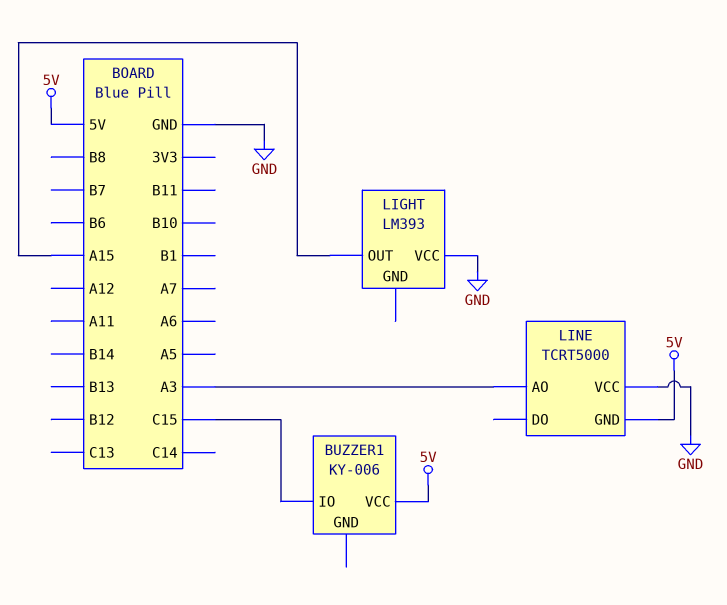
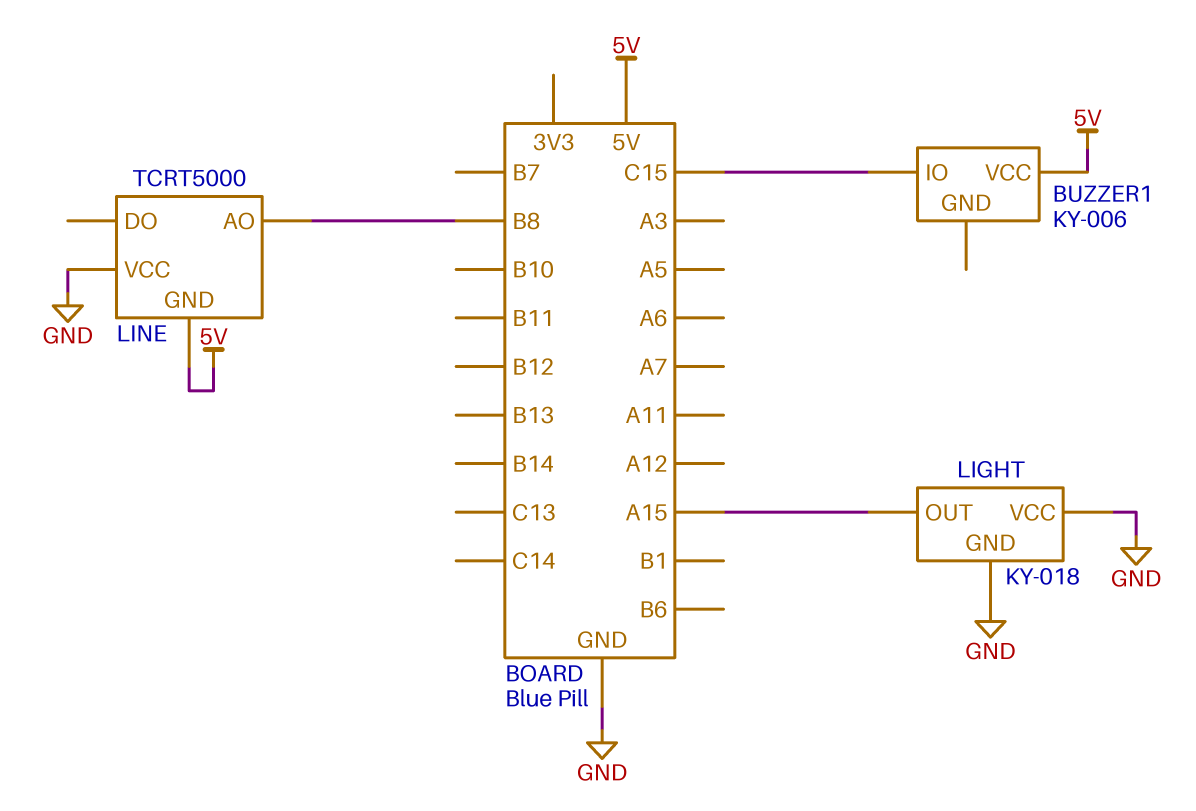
LIGHT: LM393 -> KY-018
LIGHT pin GND: none -> GND
LINE pin AO: A3 -> B8

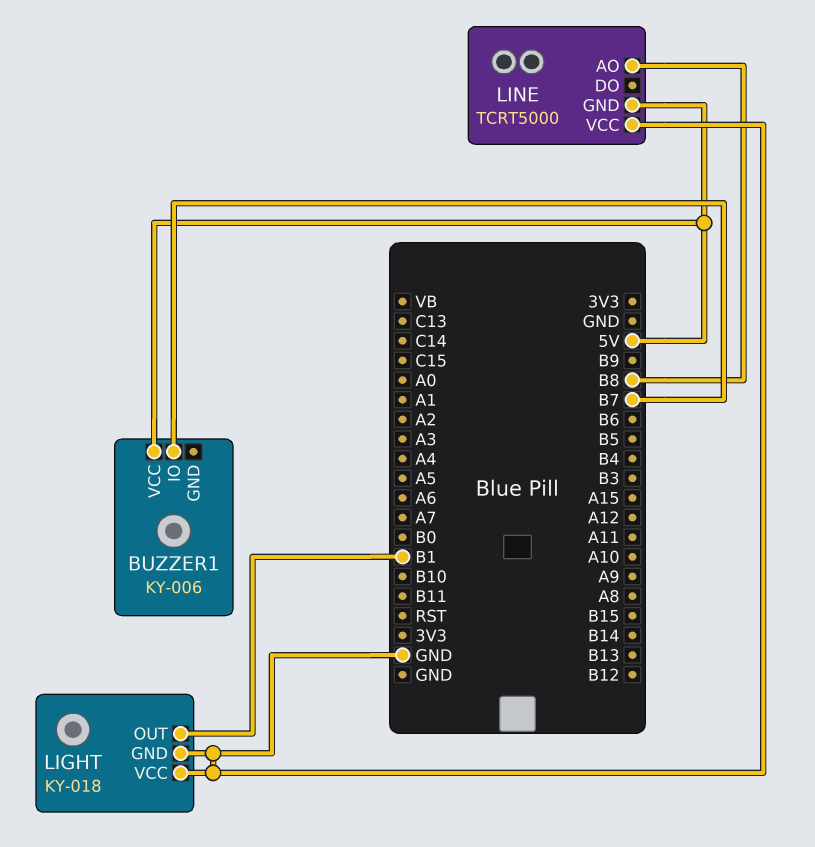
BUZZER1 pin IO: C15 -> B7
LIGHT pin OUT: A15 -> B1

